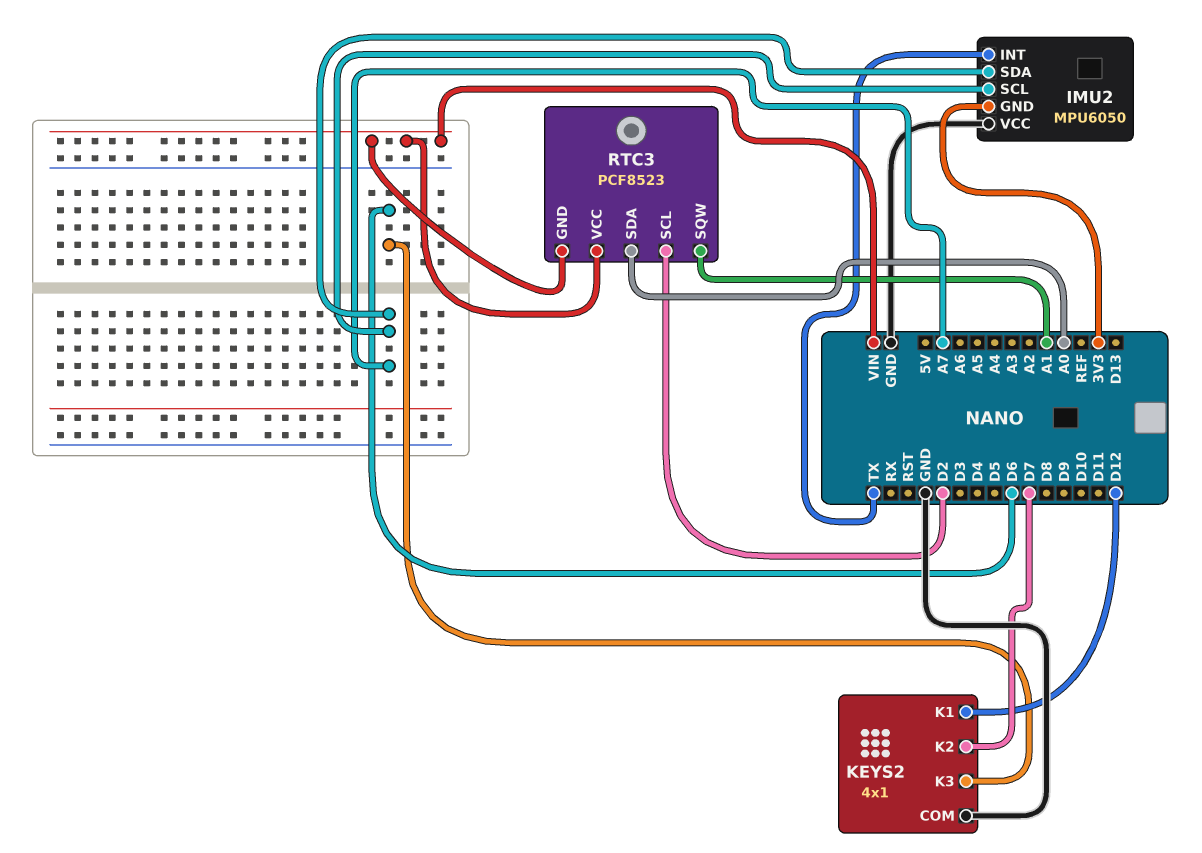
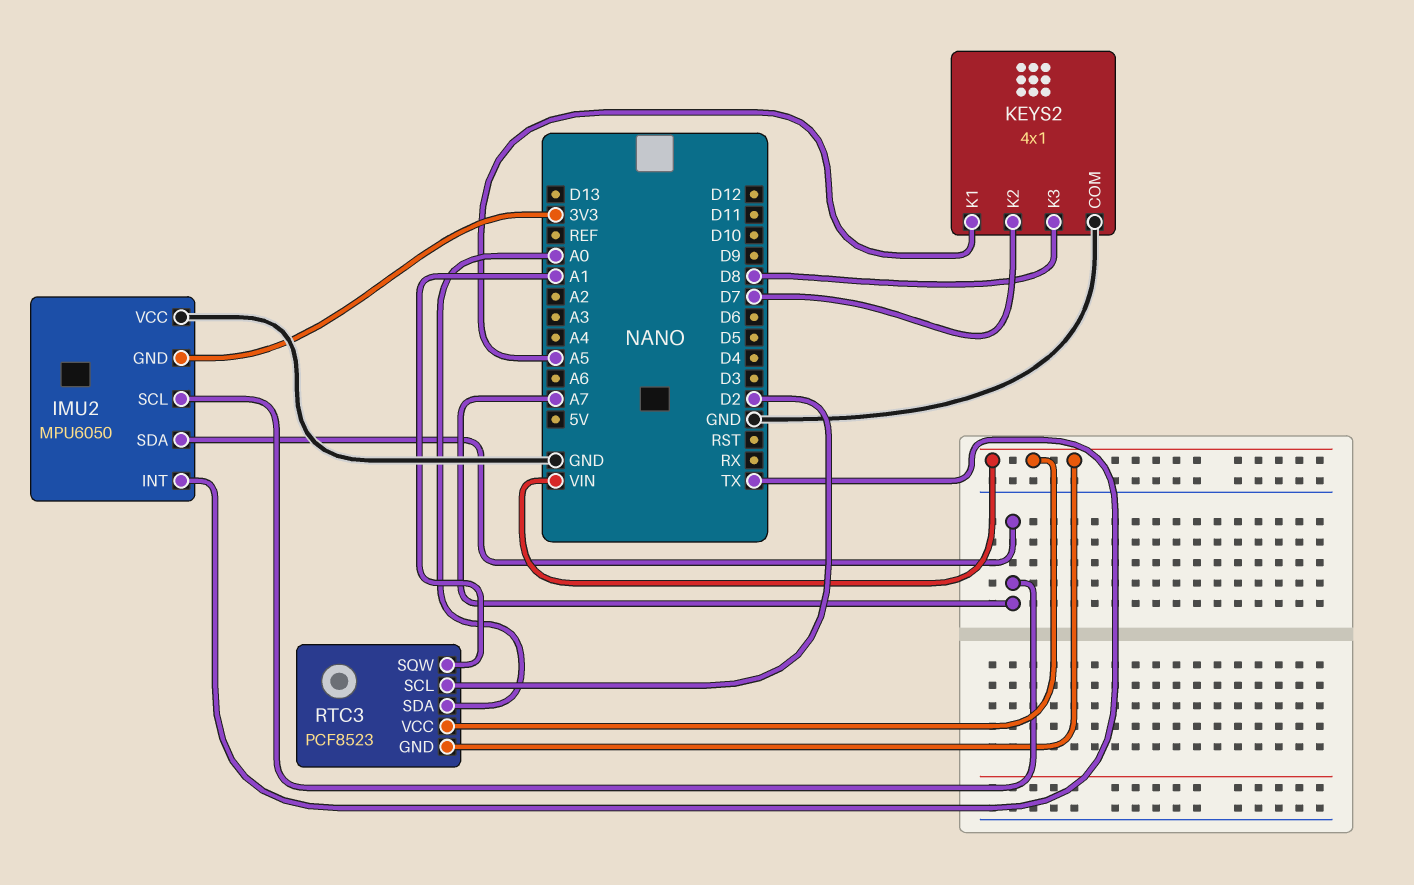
KEYS2 pin K1: D12 -> A5
KEYS2 pin K3: D6 -> D8

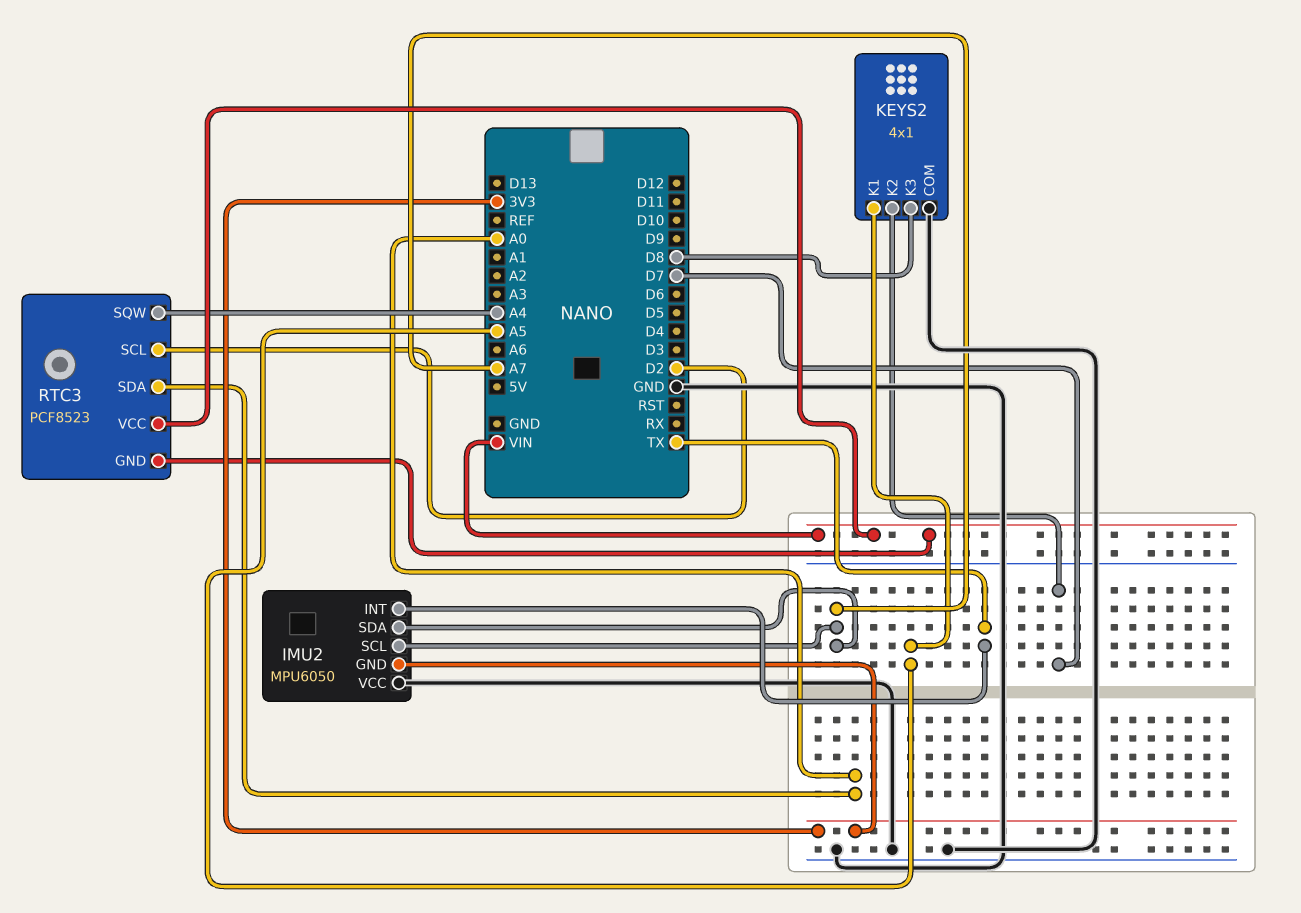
RTC3 pin SQW: A1 -> A4

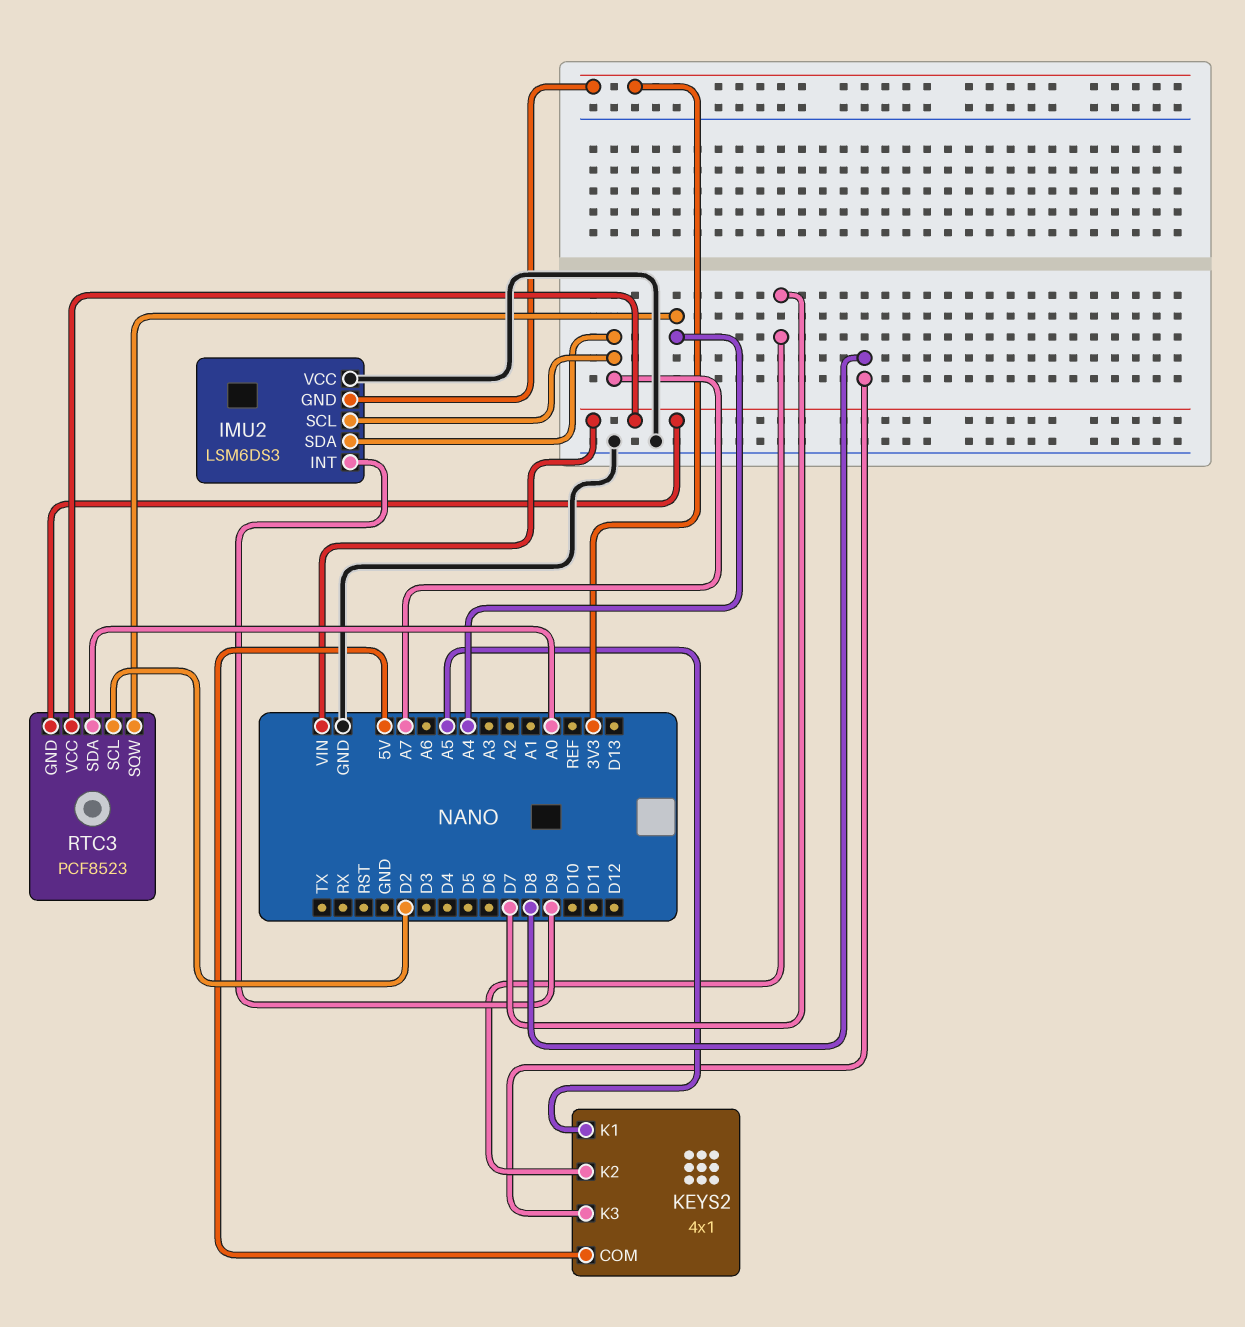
IMU2: MPU6050 -> LSM6DS3
IMU2 pin INT: TX -> D9
KEYS2 pin COM: GND -> 5V

